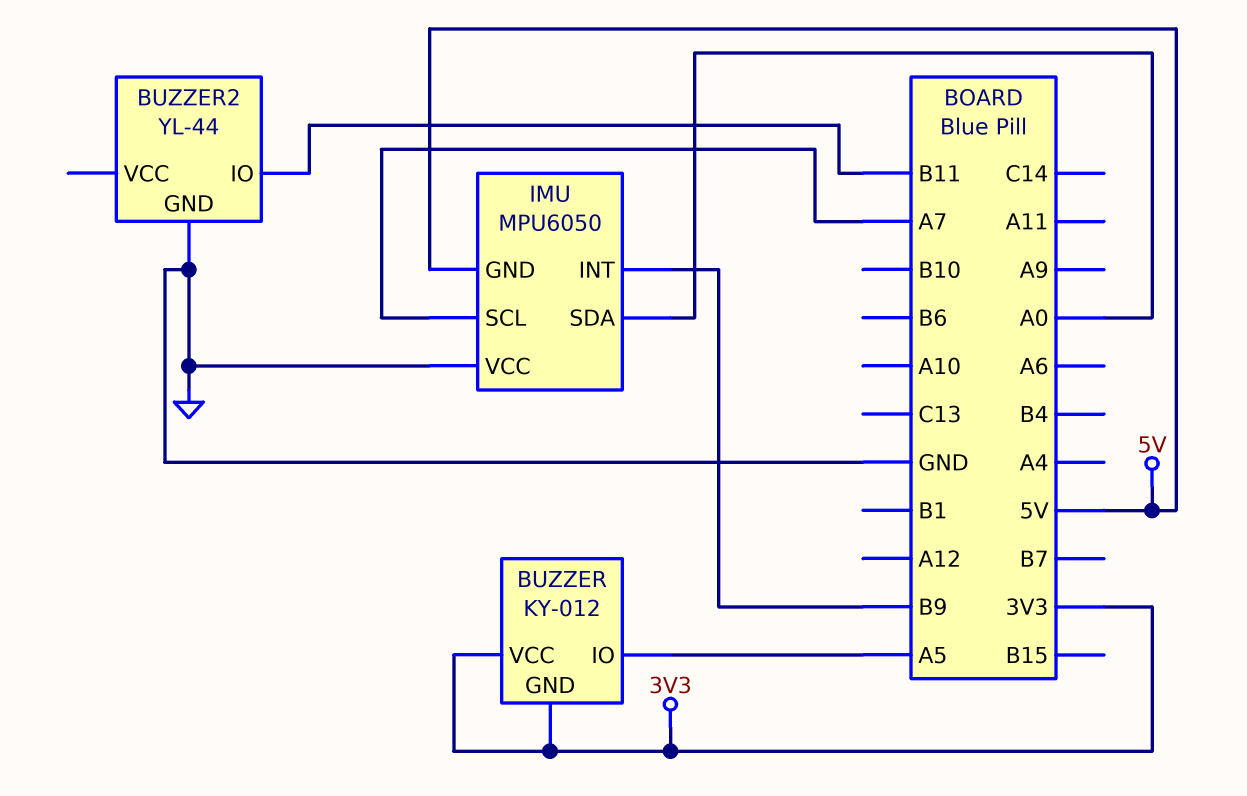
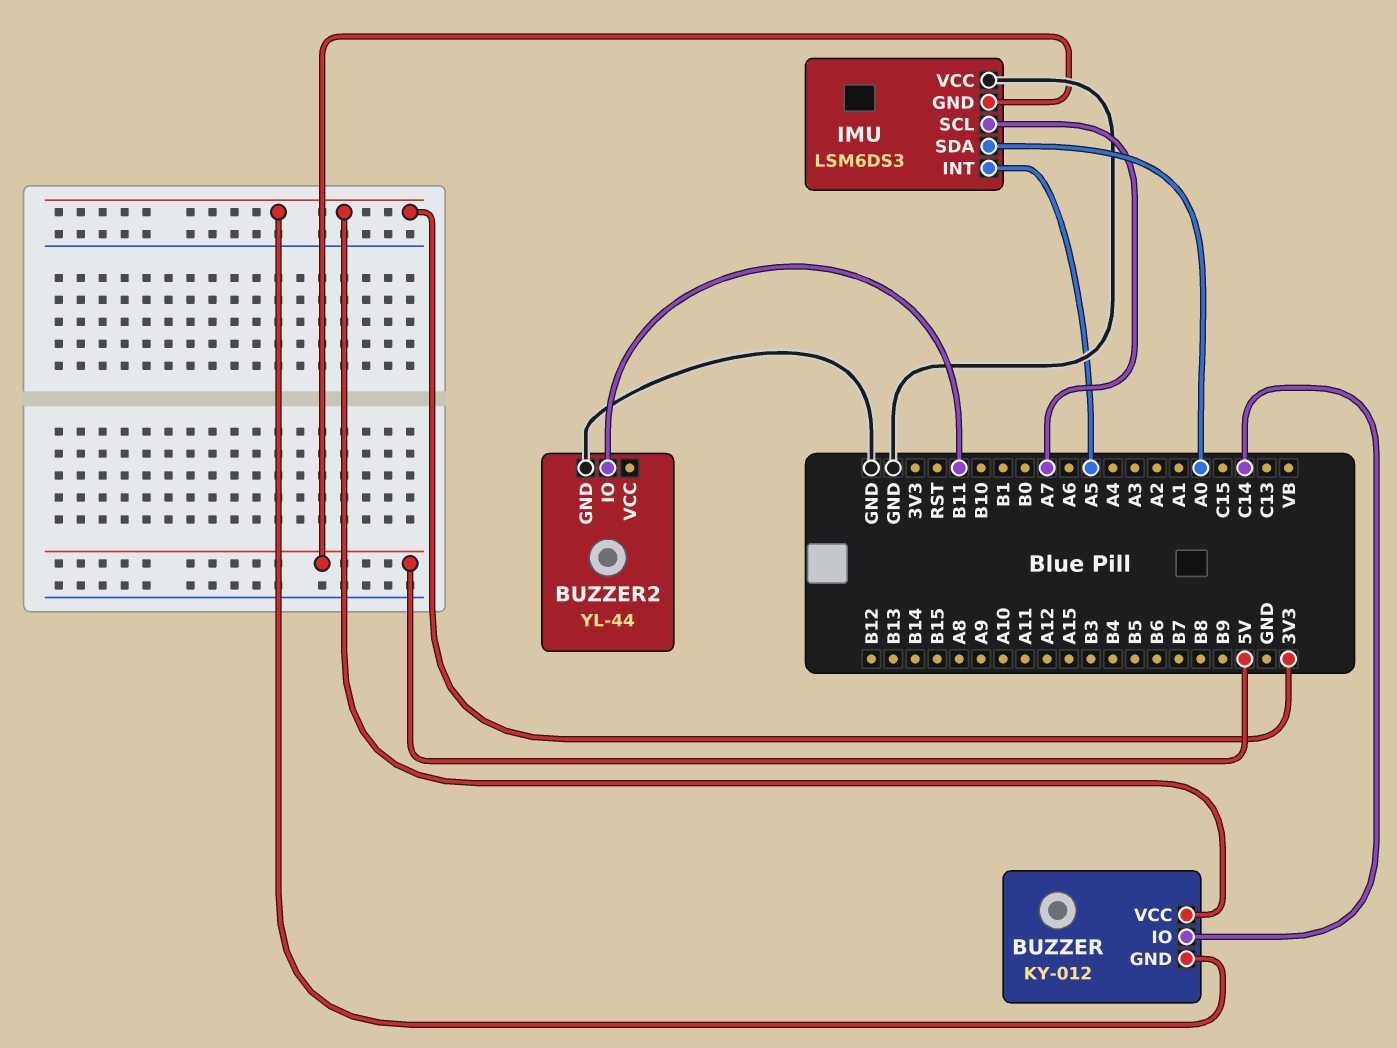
BUZZER pin IO: A5 -> C14
IMU: MPU6050 -> LSM6DS3
IMU pin INT: B9 -> A5

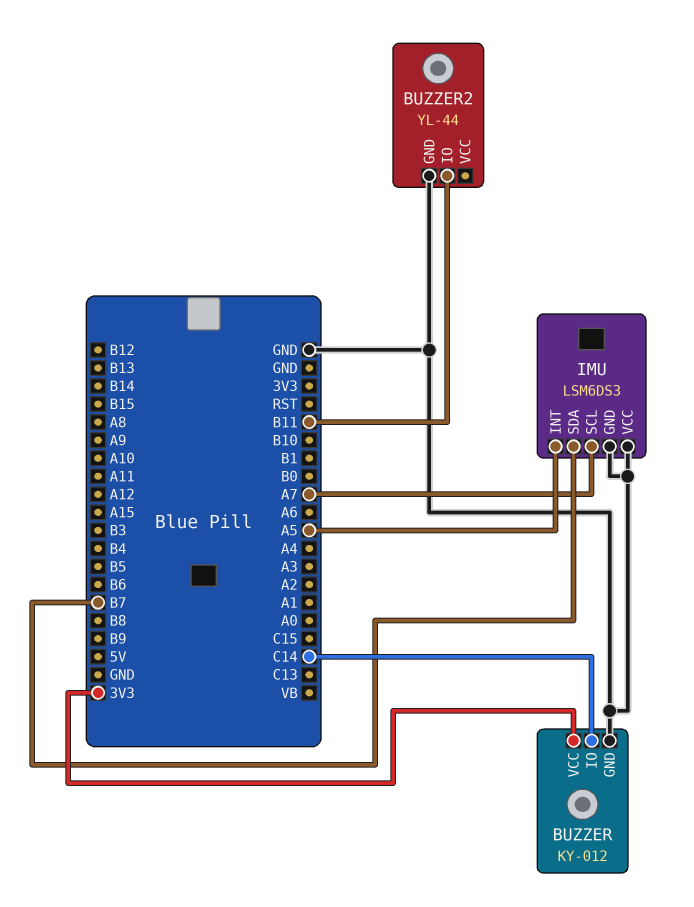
BUZZER pin GND: 3V3 -> GND
IMU pin GND: 5V -> GND
IMU pin SDA: A0 -> B7

